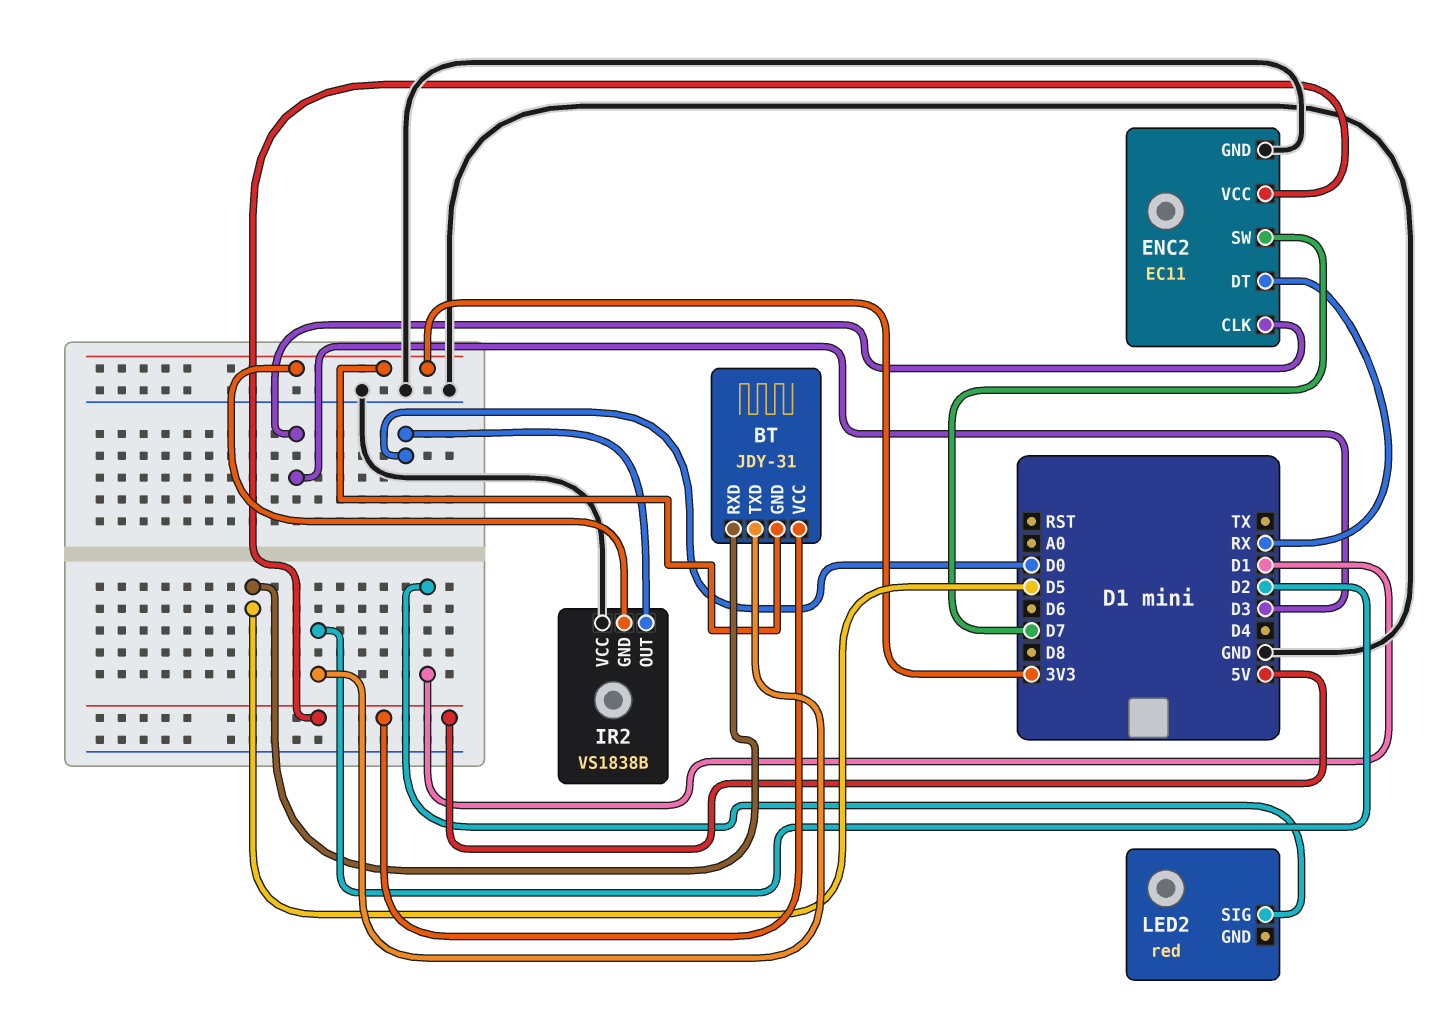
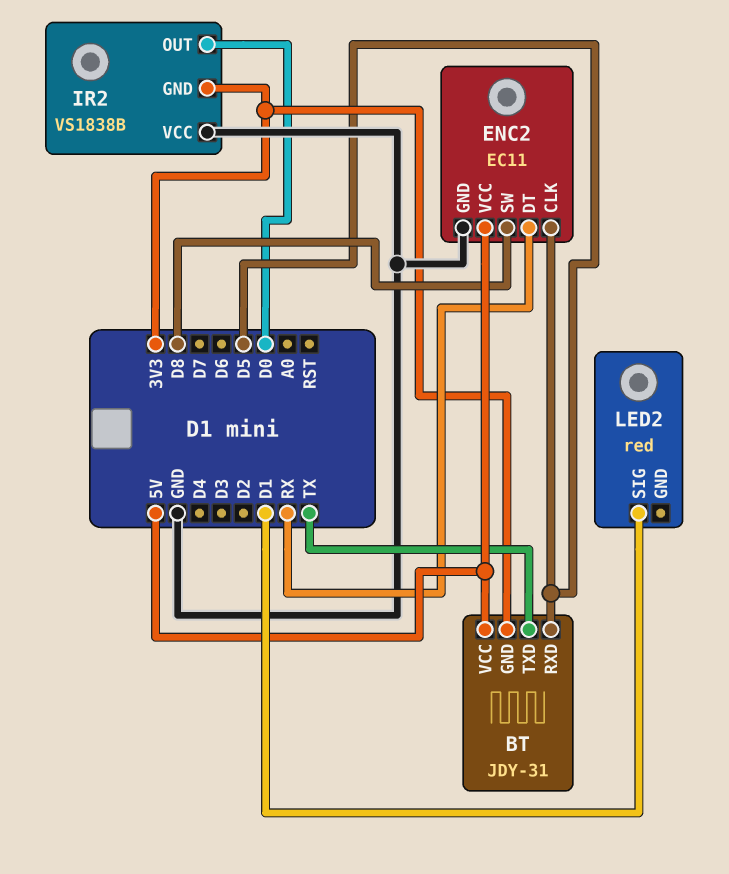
BT pin TXD: D2 -> TX
ENC2 pin CLK: D3 -> D5
ENC2 pin SW: D7 -> D8

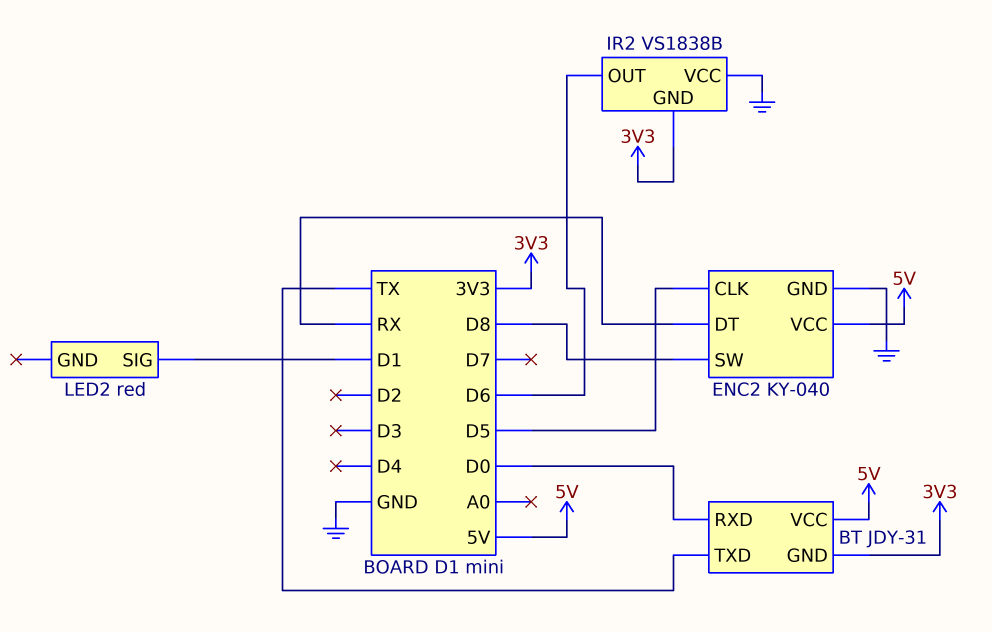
BT pin RXD: D5 -> D0
ENC2: EC11 -> KY-040
IR2 pin OUT: D0 -> D6

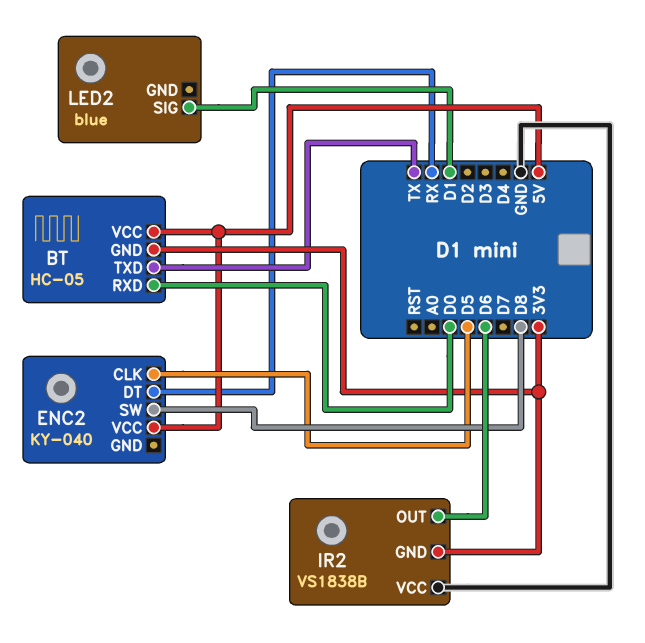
BT: JDY-31 -> HC-05
ENC2 pin GND: GND -> none
LED2: red -> blue

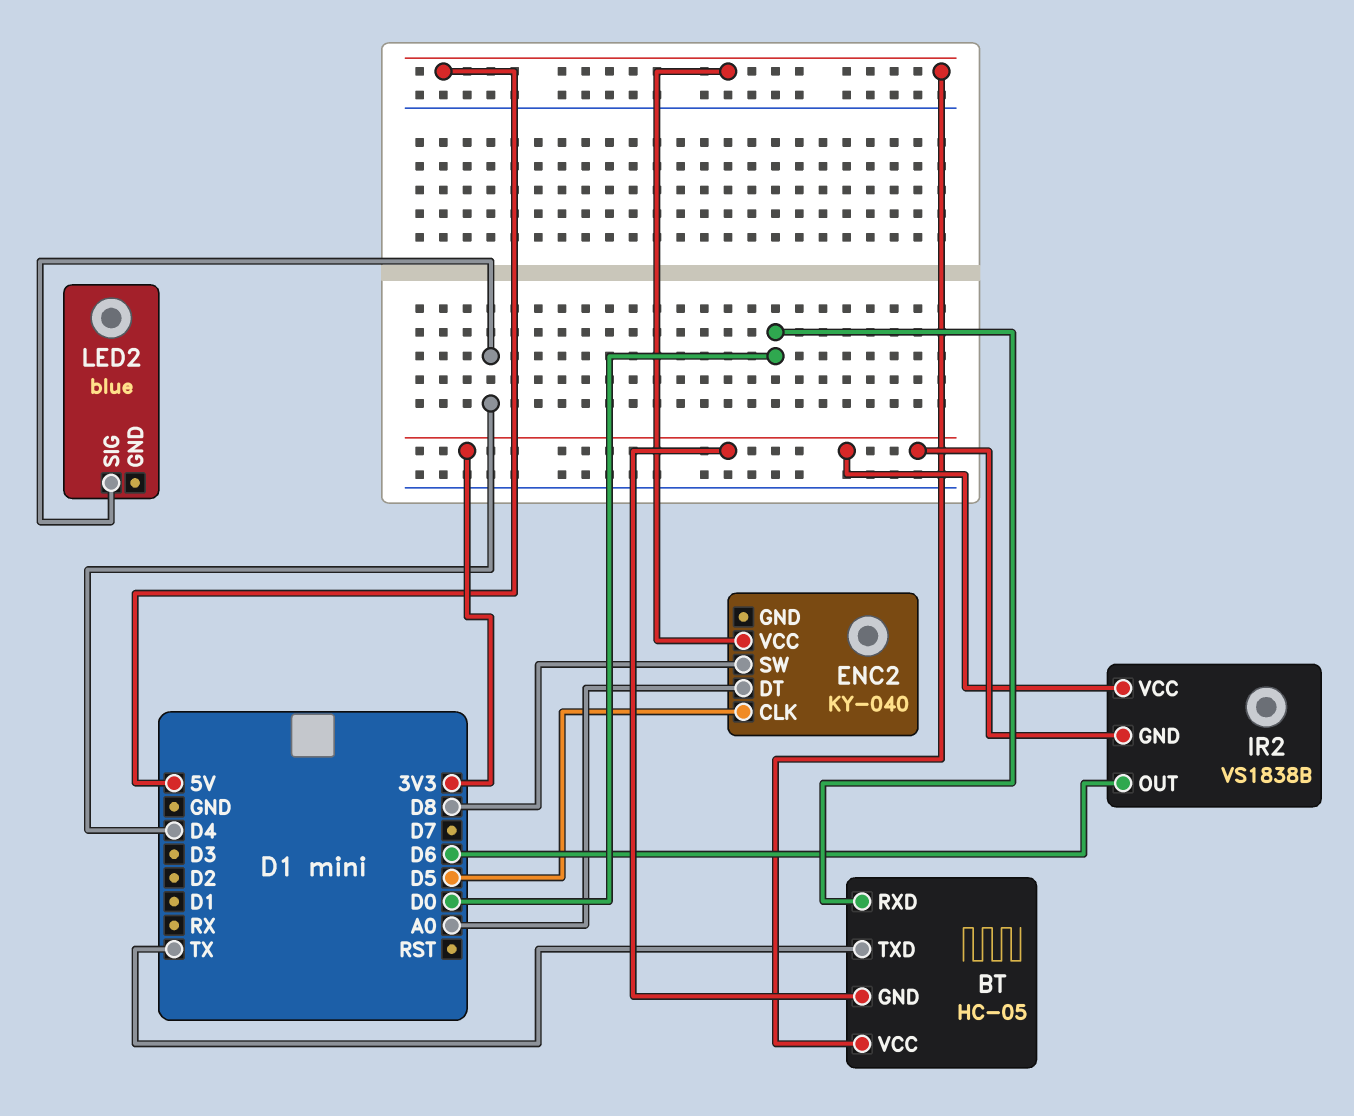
ENC2 pin DT: RX -> A0
IR2 pin VCC: GND -> 3V3
LED2 pin SIG: D1 -> D4

